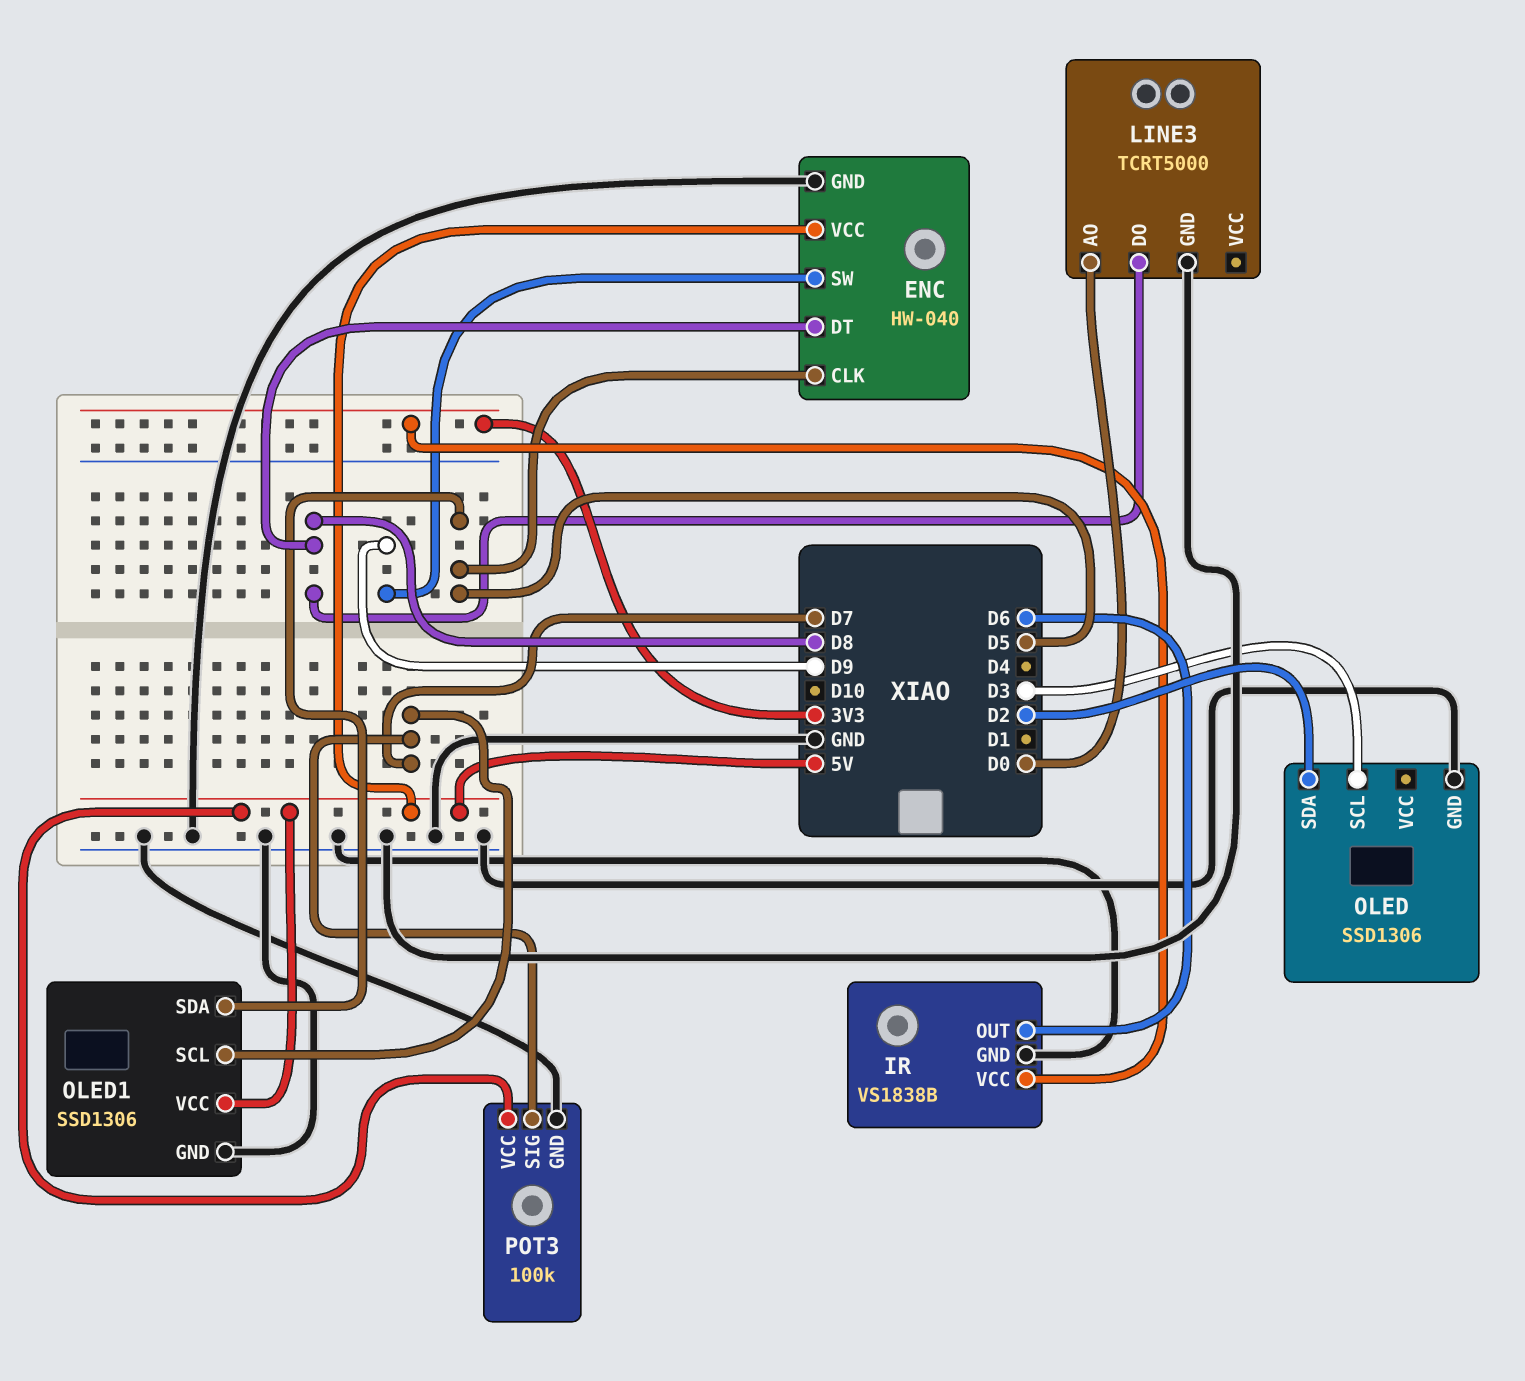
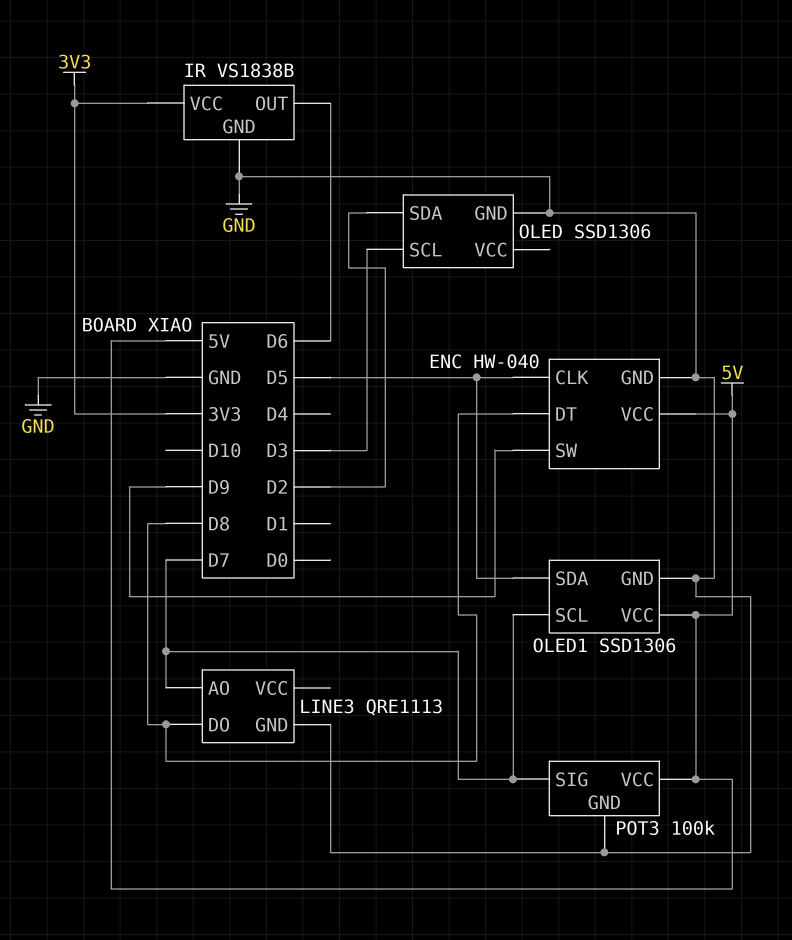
LINE3: TCRT5000 -> QRE1113
LINE3 pin AO: D0 -> D7

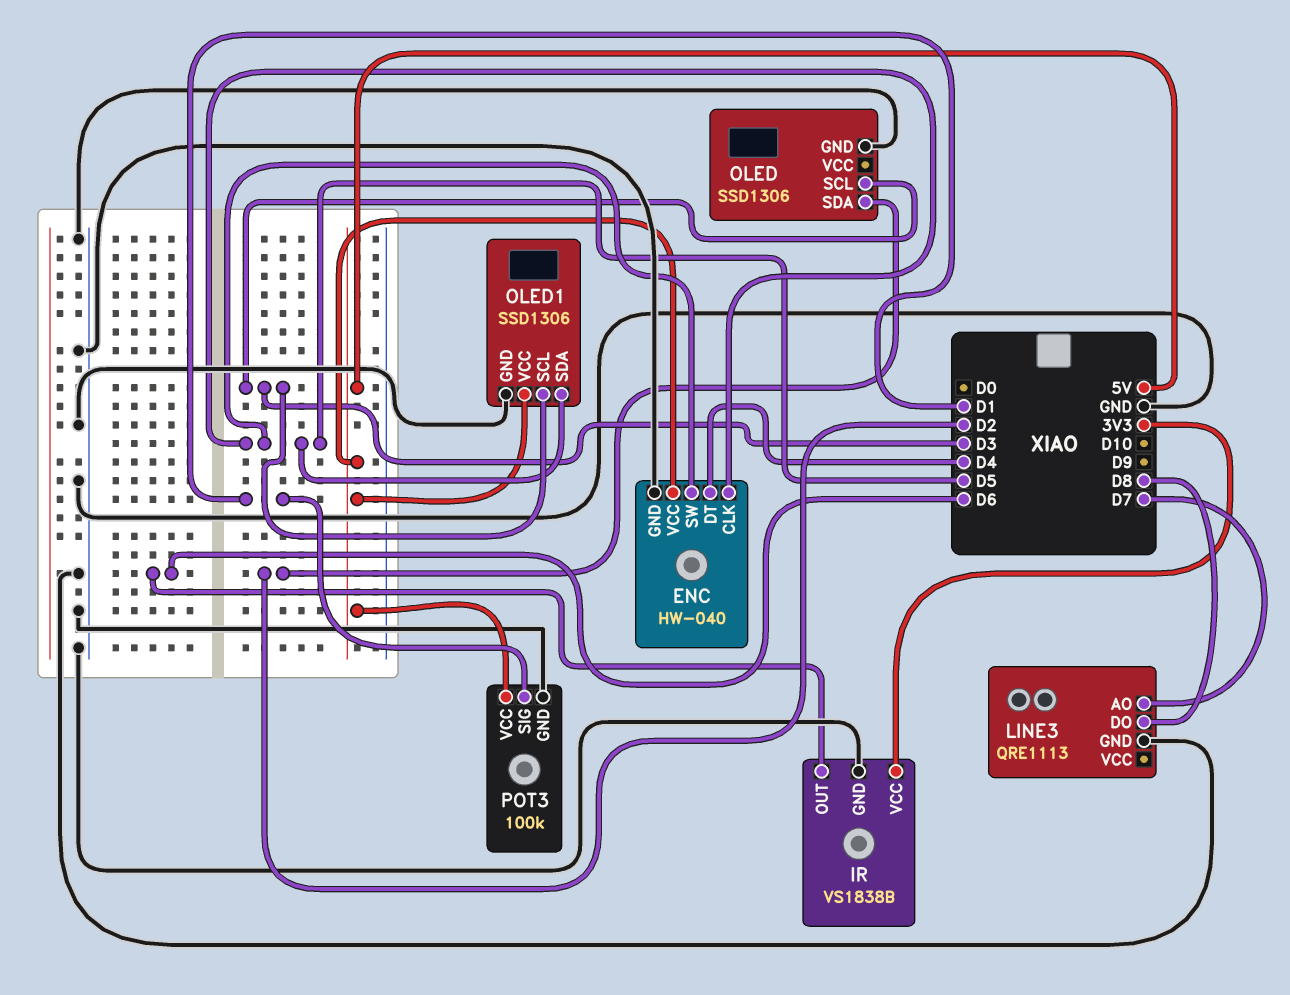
ENC pin DT: D8 -> D4
ENC pin SW: D9 -> D5
OLED1 pin SCL: D7 -> D3
POT3 pin SIG: D7 -> D1

